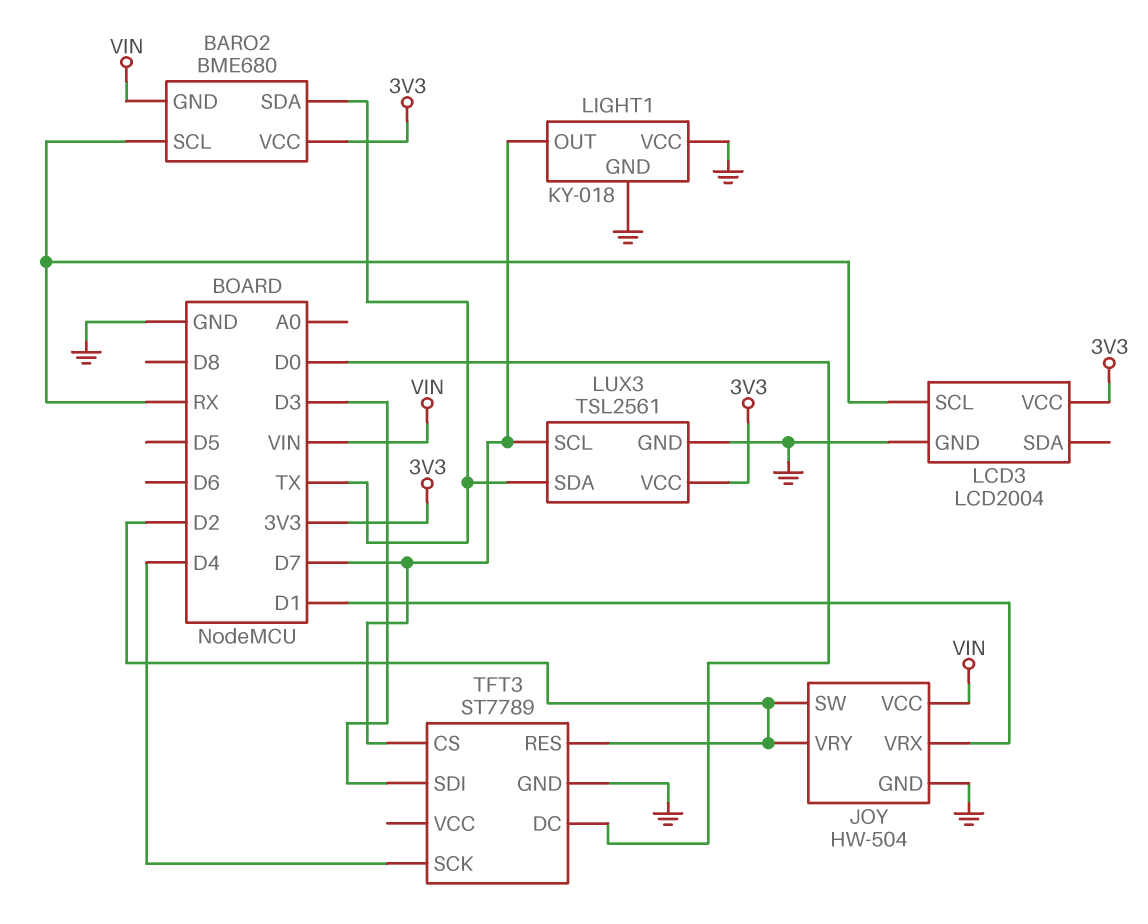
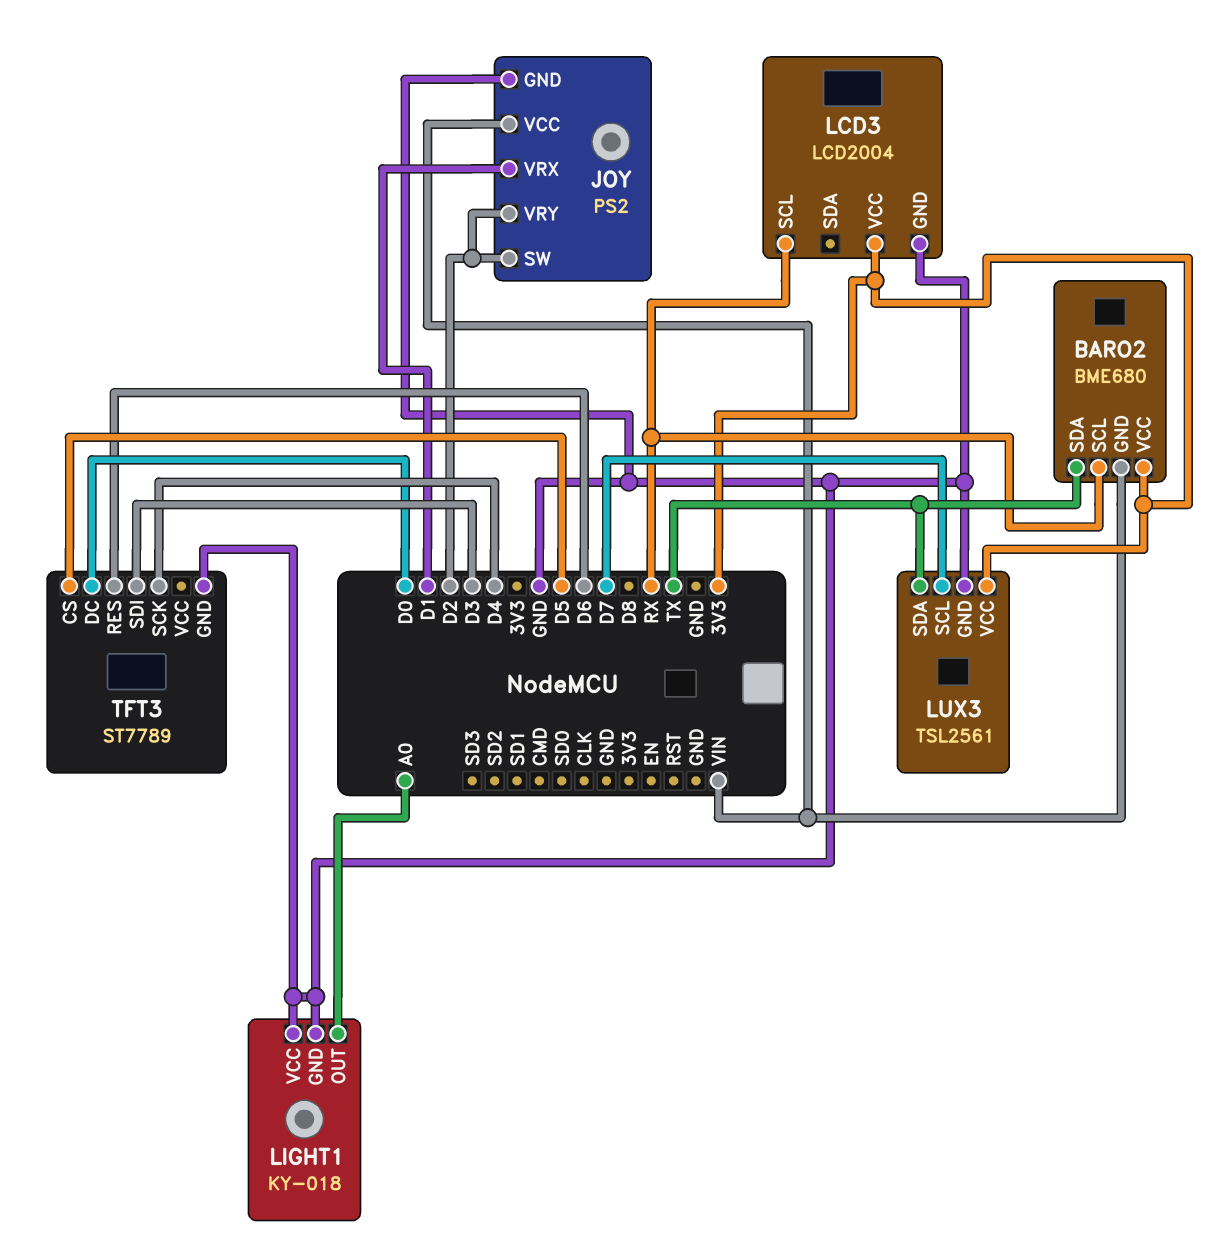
JOY: HW-504 -> PS2
LIGHT1 pin OUT: D7 -> A0
TFT3 pin CS: D7 -> D5
TFT3 pin RES: D2 -> D6

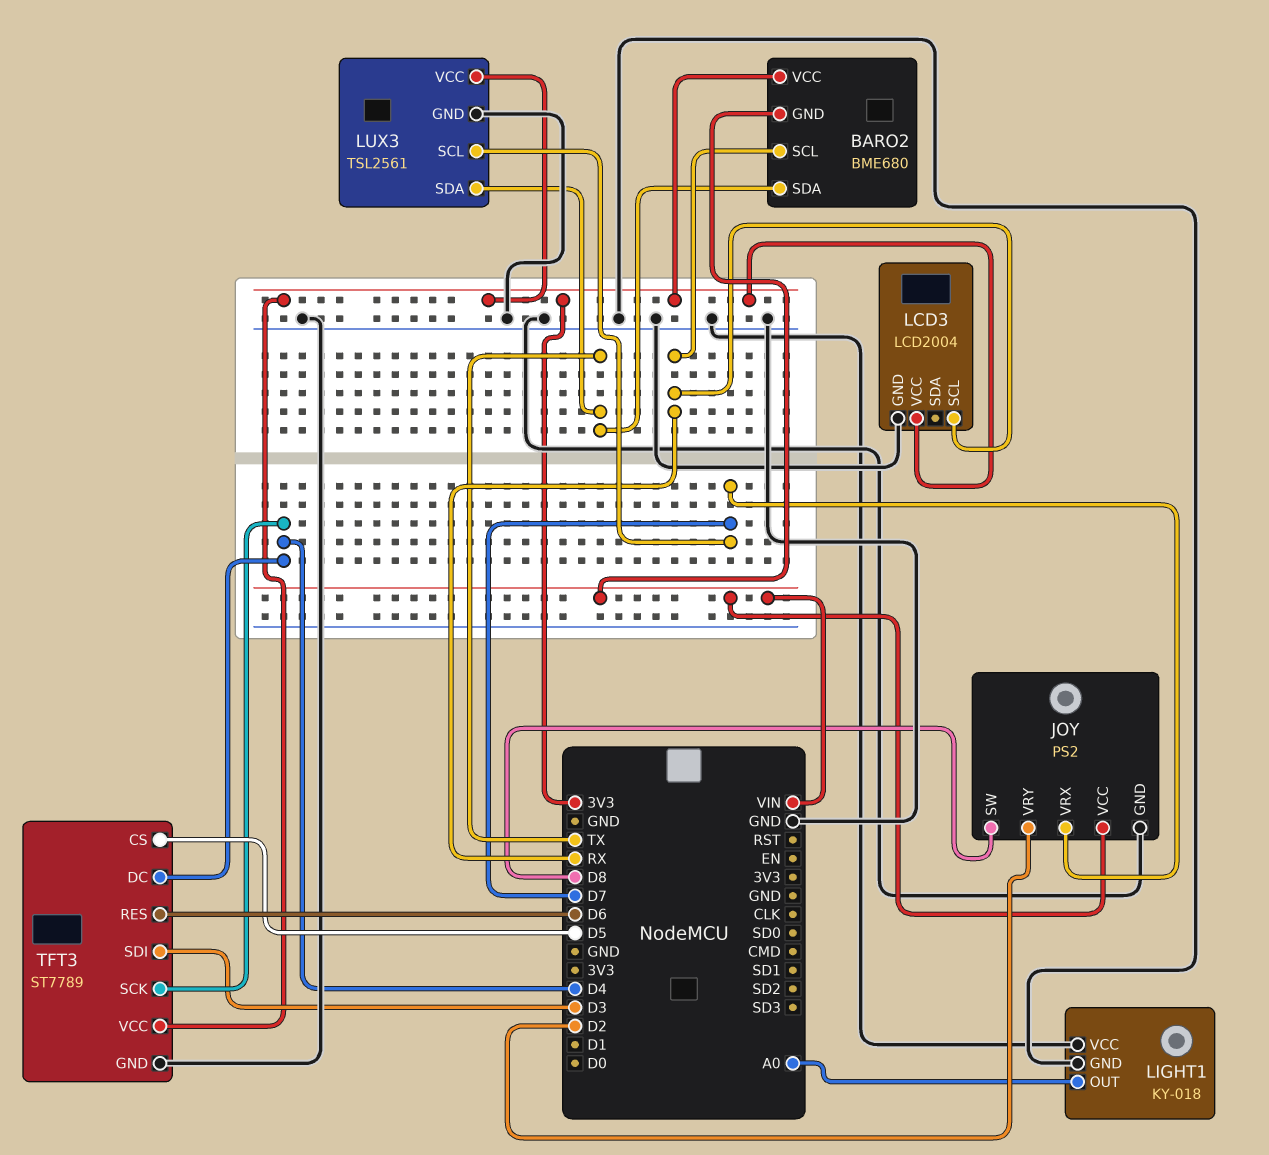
JOY pin SW: D2 -> D8
JOY pin VRX: D1 -> D7
TFT3 pin DC: D0 -> D4
TFT3 pin VCC: none -> 3V3

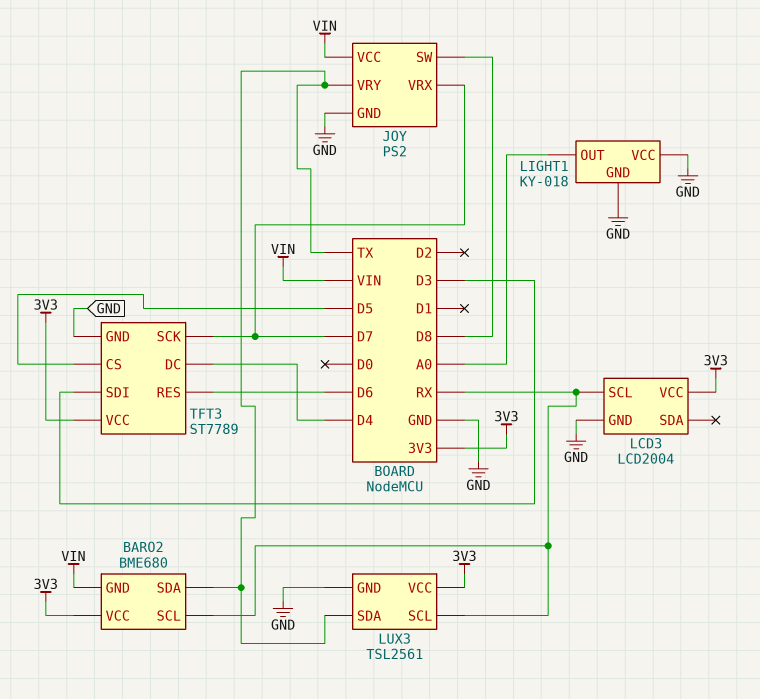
JOY pin VRY: D2 -> TX
LUX3 pin SCL: D7 -> RX
TFT3 pin SCK: D4 -> D7

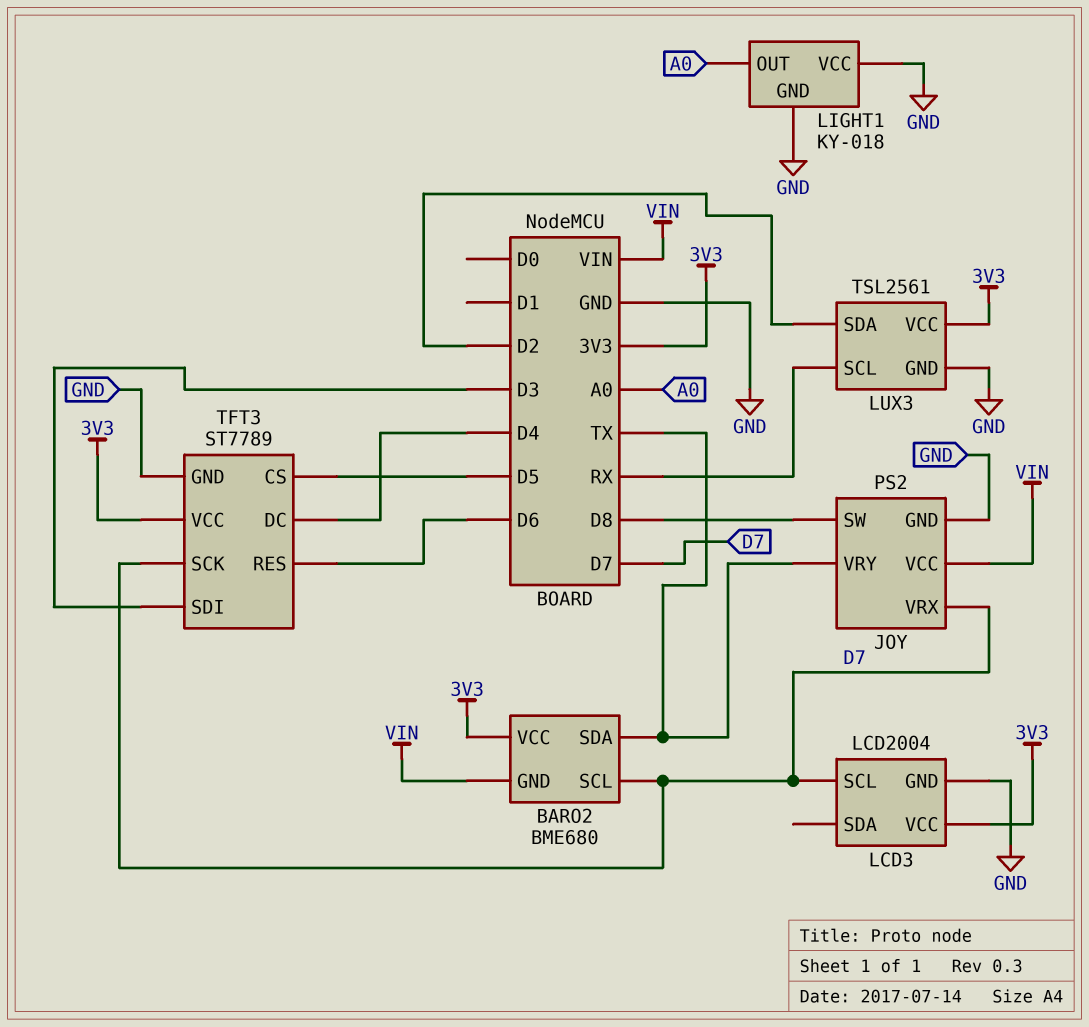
BARO2 pin SCL: RX -> D7
LCD3 pin SCL: RX -> D7
LUX3 pin SDA: TX -> D2

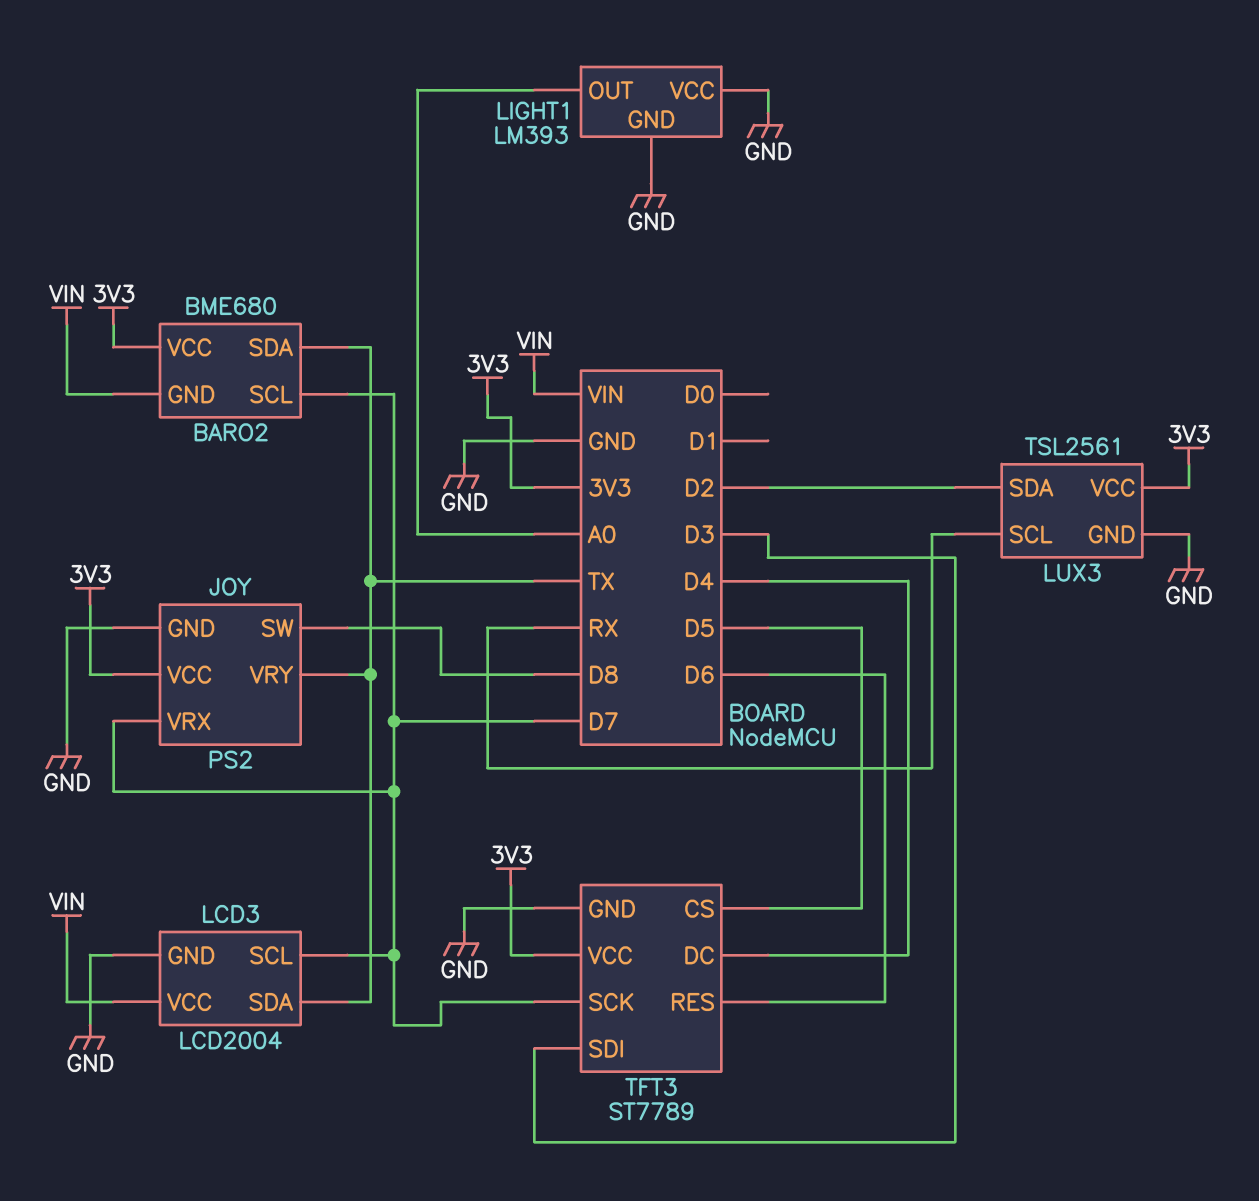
JOY pin VCC: VIN -> 3V3
LCD3 pin SDA: none -> TX
LCD3 pin VCC: 3V3 -> VIN
LIGHT1: KY-018 -> LM393

